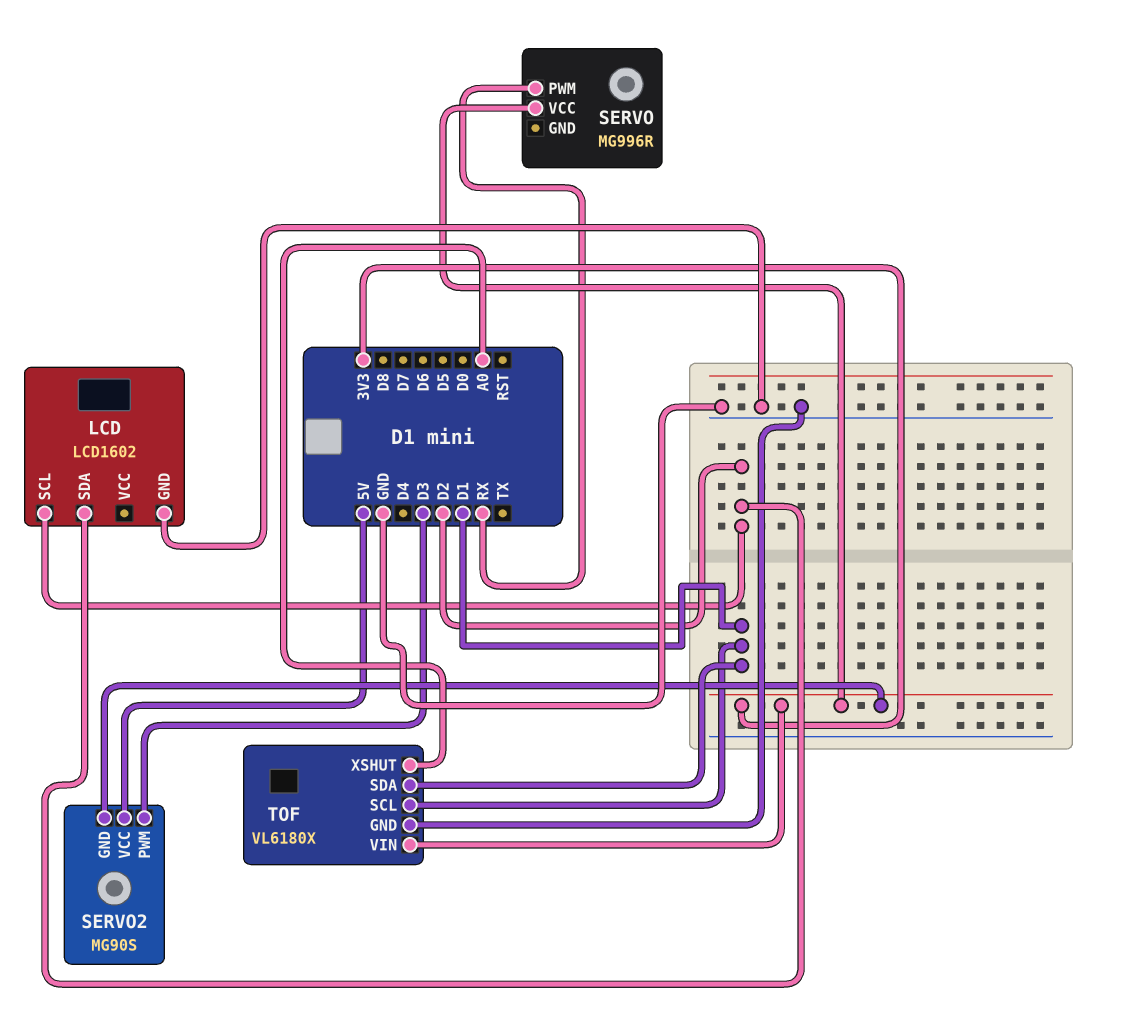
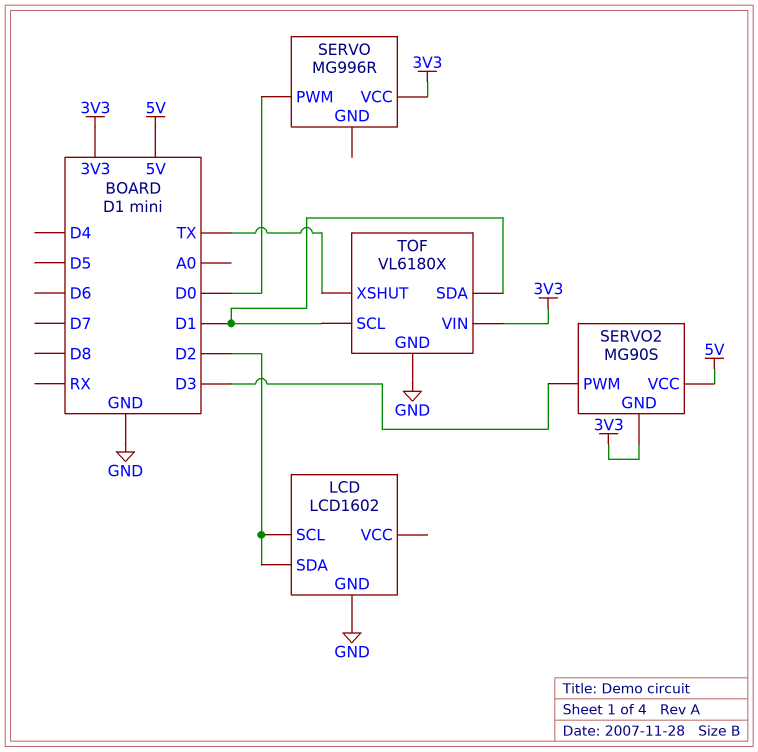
SERVO pin PWM: RX -> D0
TOF pin XSHUT: A0 -> TX

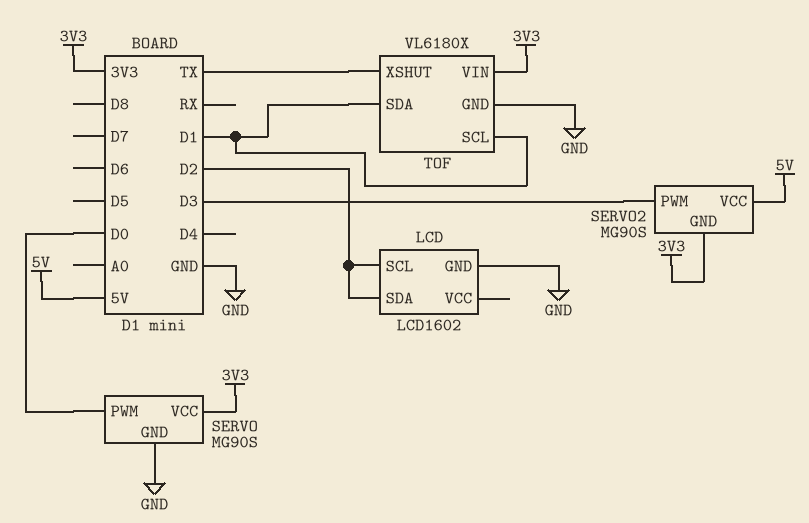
SERVO: MG996R -> MG90S
SERVO pin GND: none -> GND

